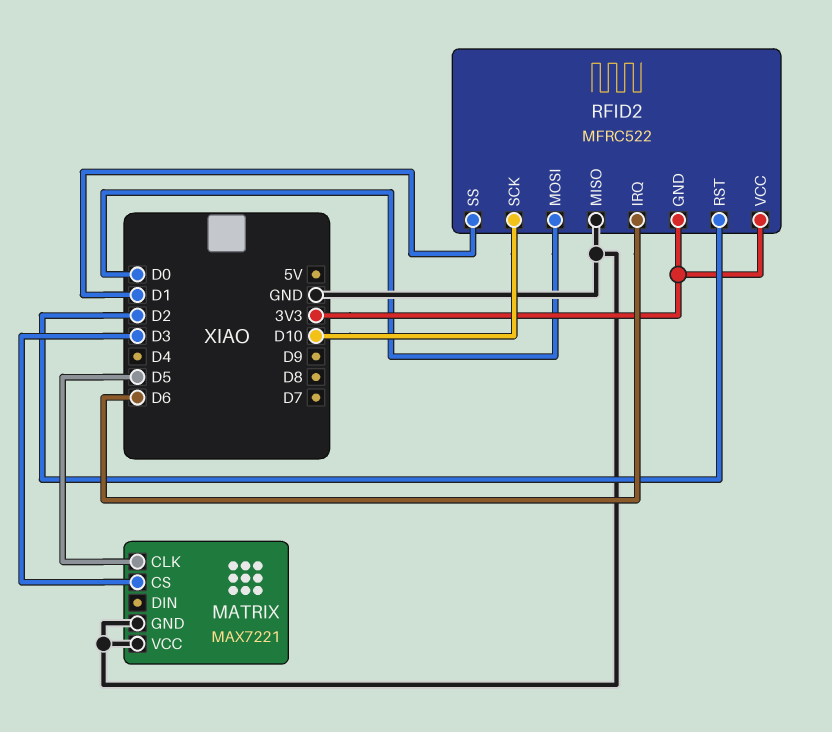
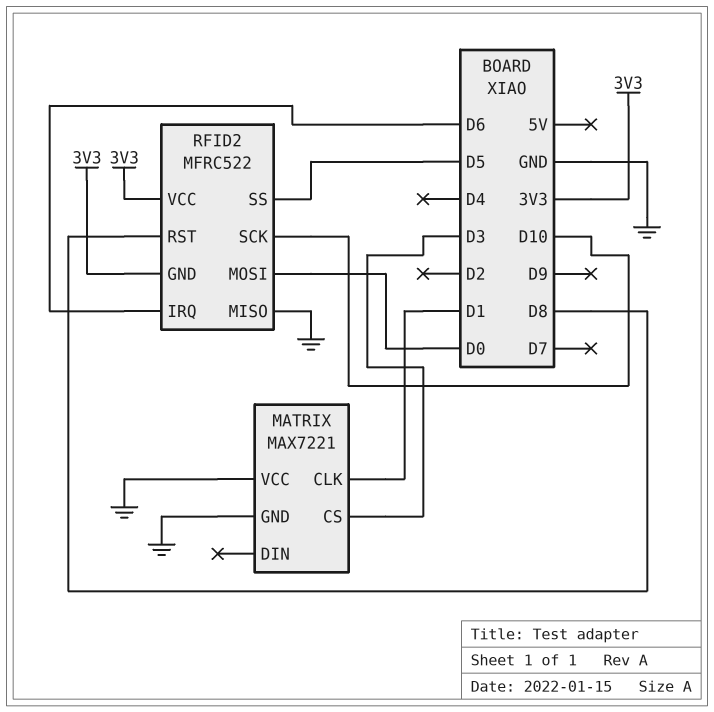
MATRIX pin CLK: D5 -> D1
RFID2 pin RST: D2 -> D8
RFID2 pin SS: D1 -> D5

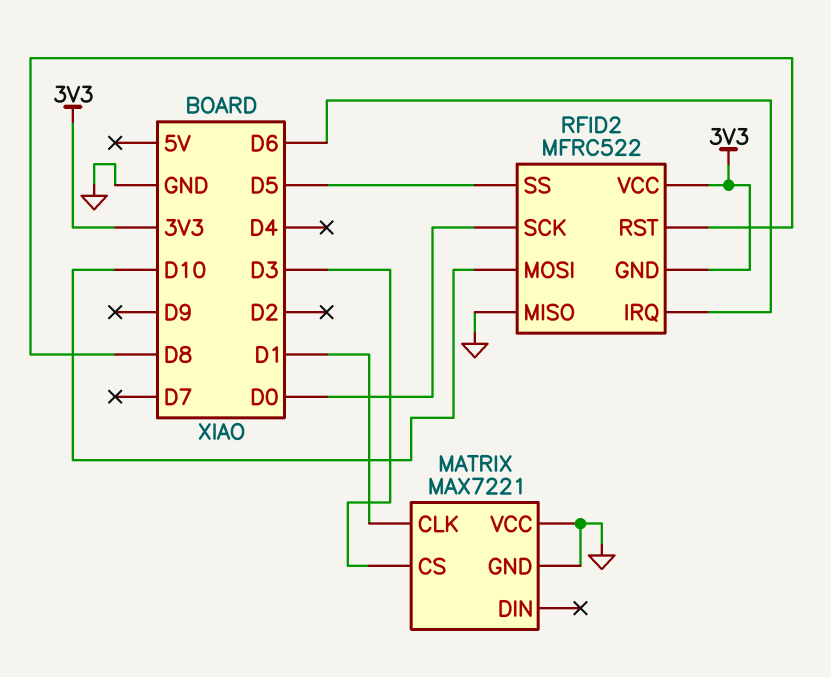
RFID2 pin MOSI: D0 -> D10
RFID2 pin SCK: D10 -> D0

